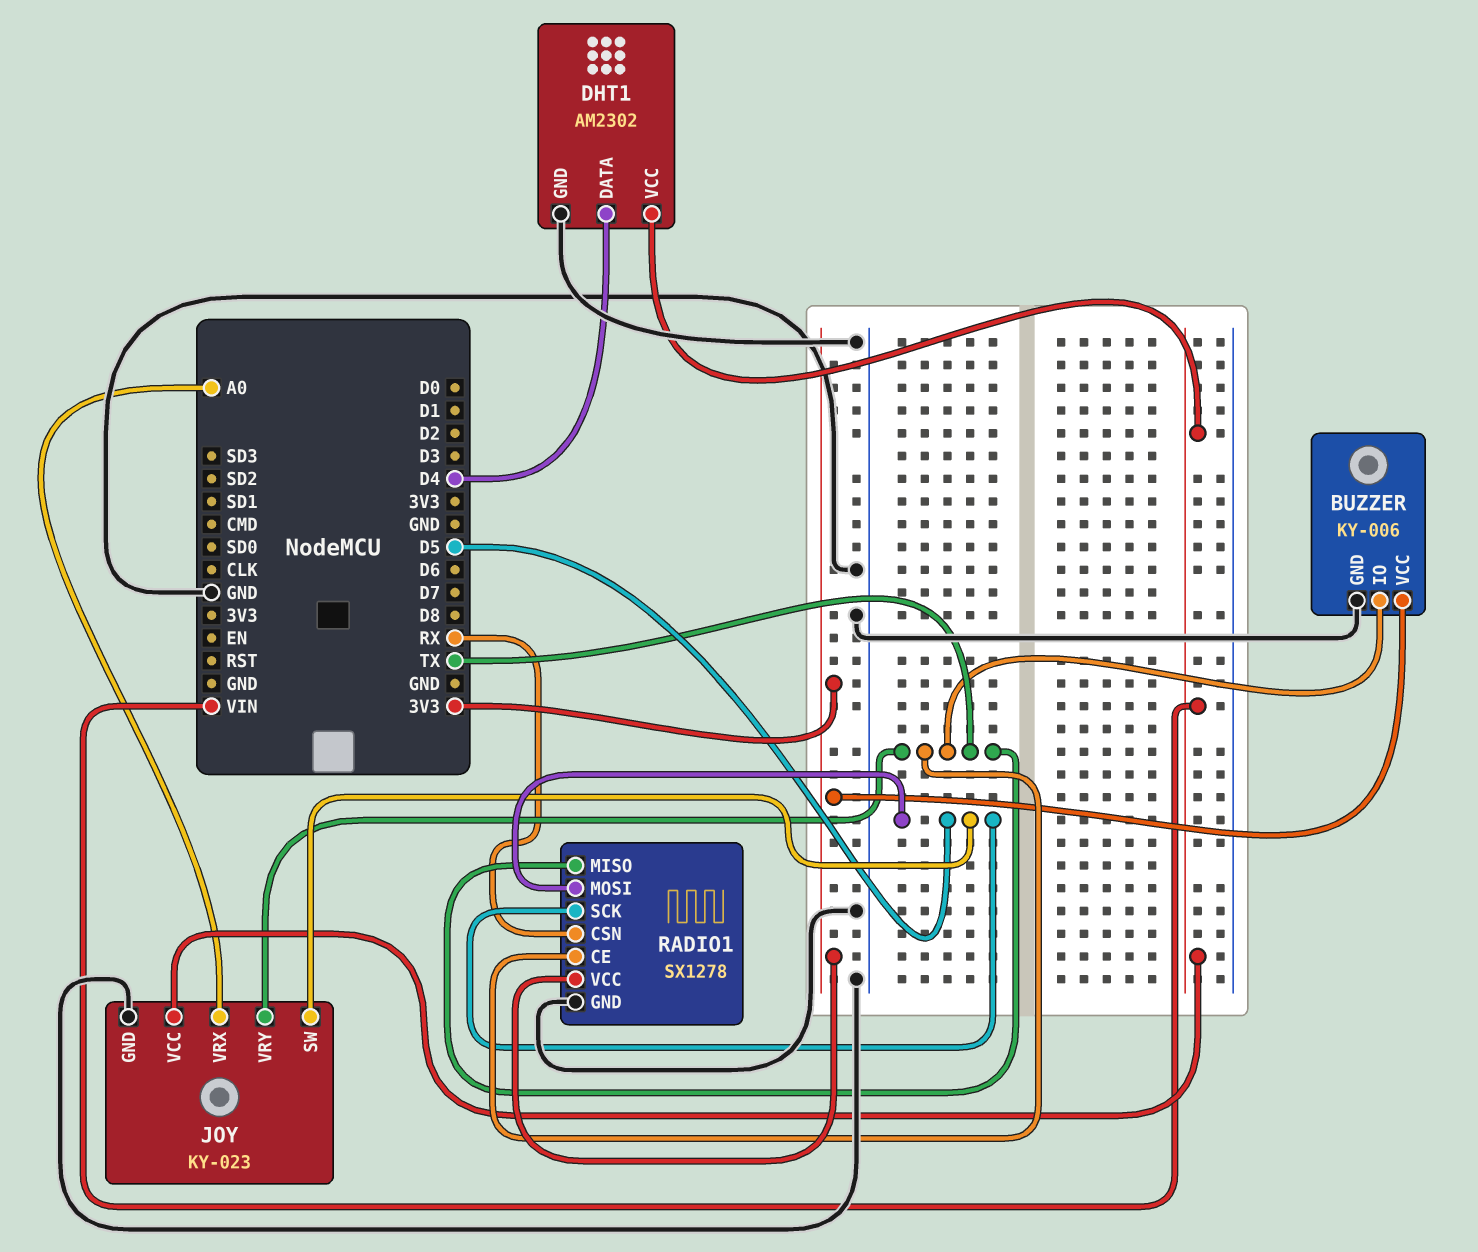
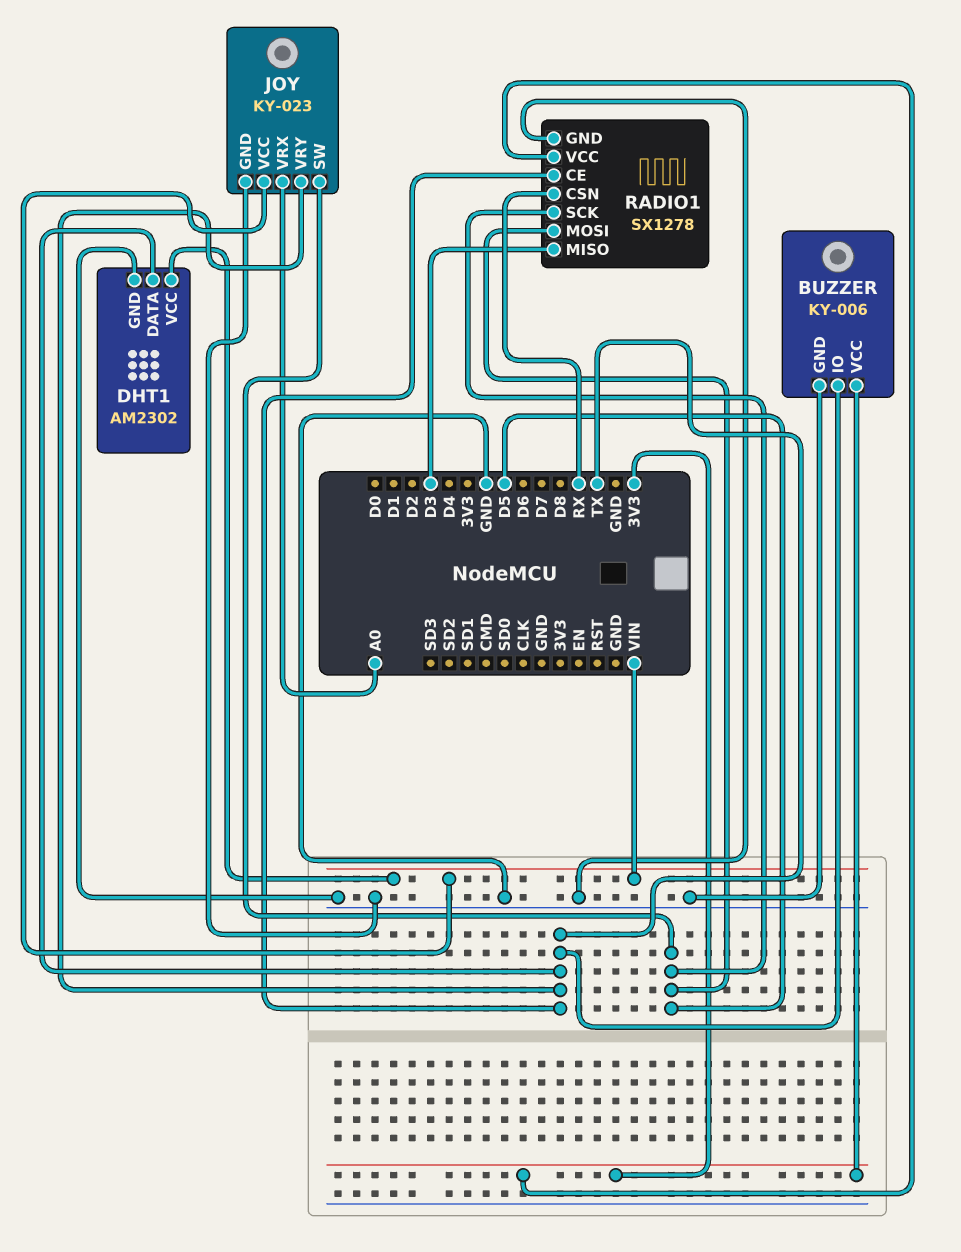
DHT1 pin DATA: D4 -> TX
RADIO1 pin MISO: TX -> D3

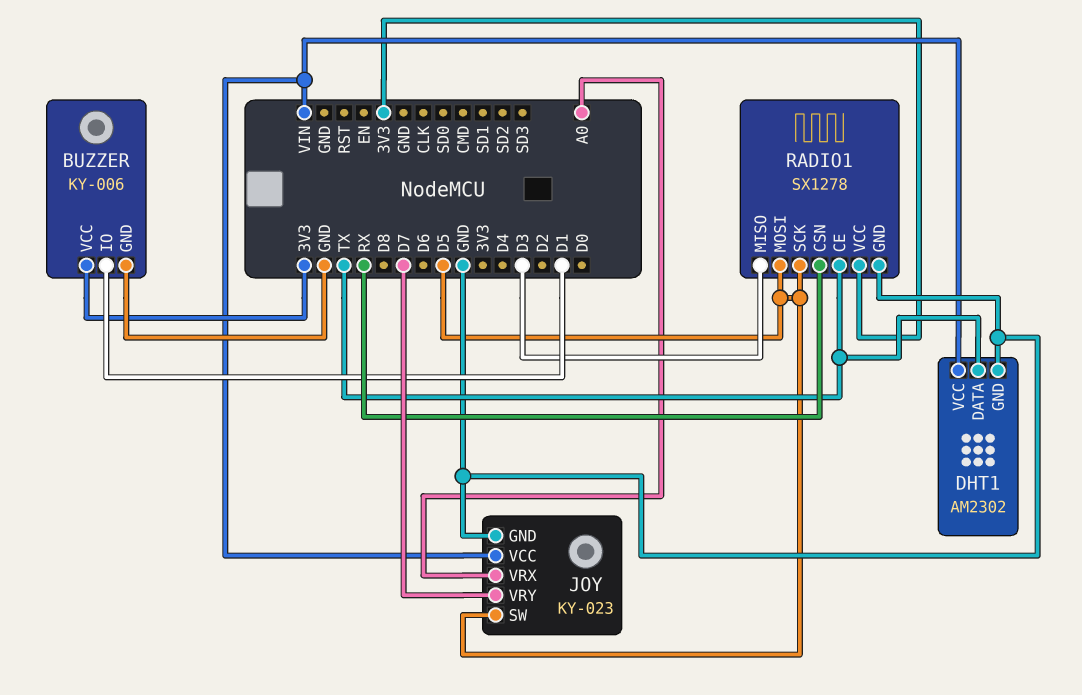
BUZZER pin IO: TX -> D1
JOY pin VRY: TX -> D7

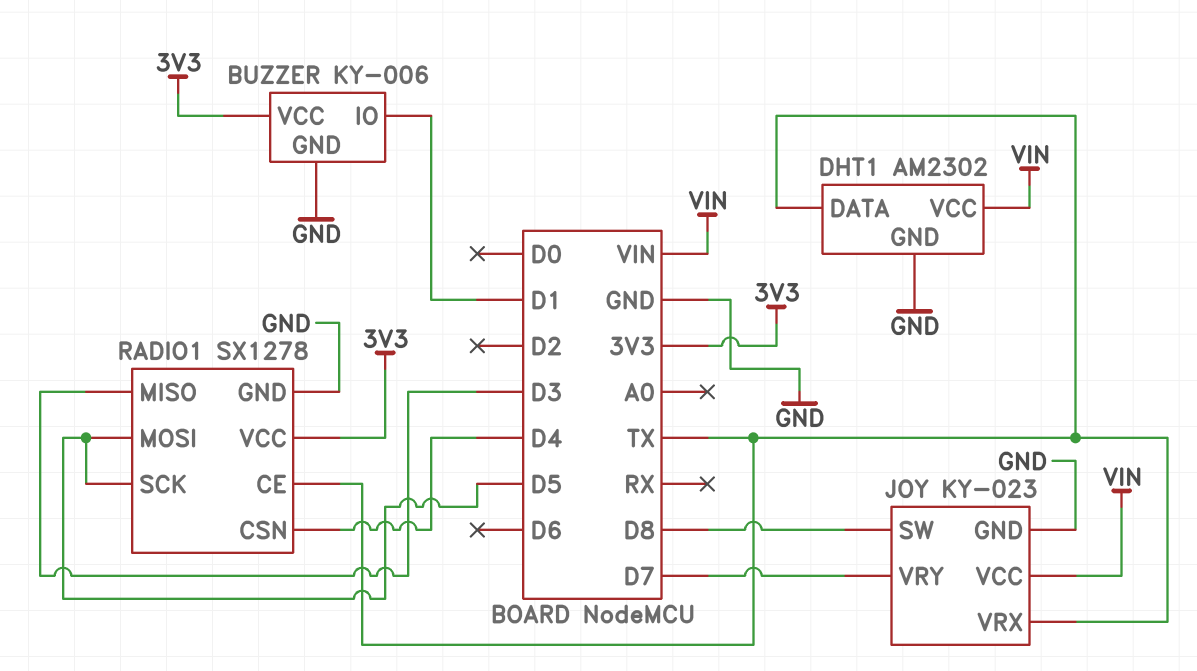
JOY pin SW: D5 -> D8
JOY pin VRX: A0 -> TX
RADIO1 pin CSN: RX -> D4

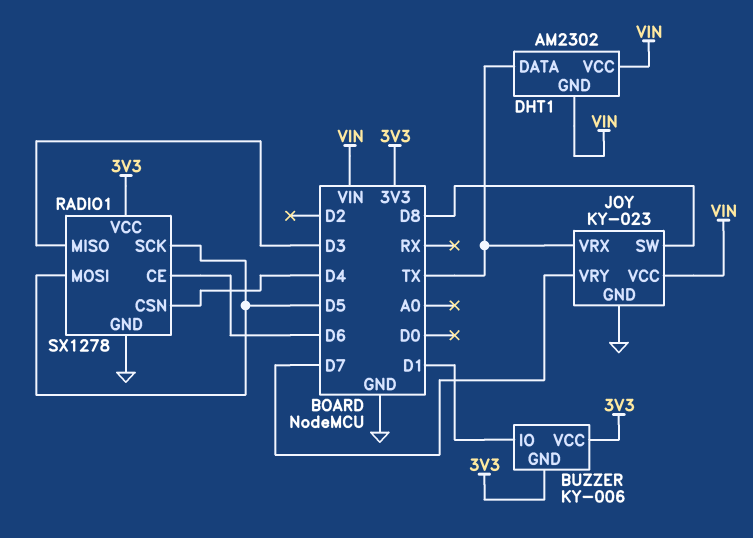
BUZZER pin GND: GND -> 3V3
DHT1 pin GND: GND -> VIN
RADIO1 pin CE: TX -> D6

